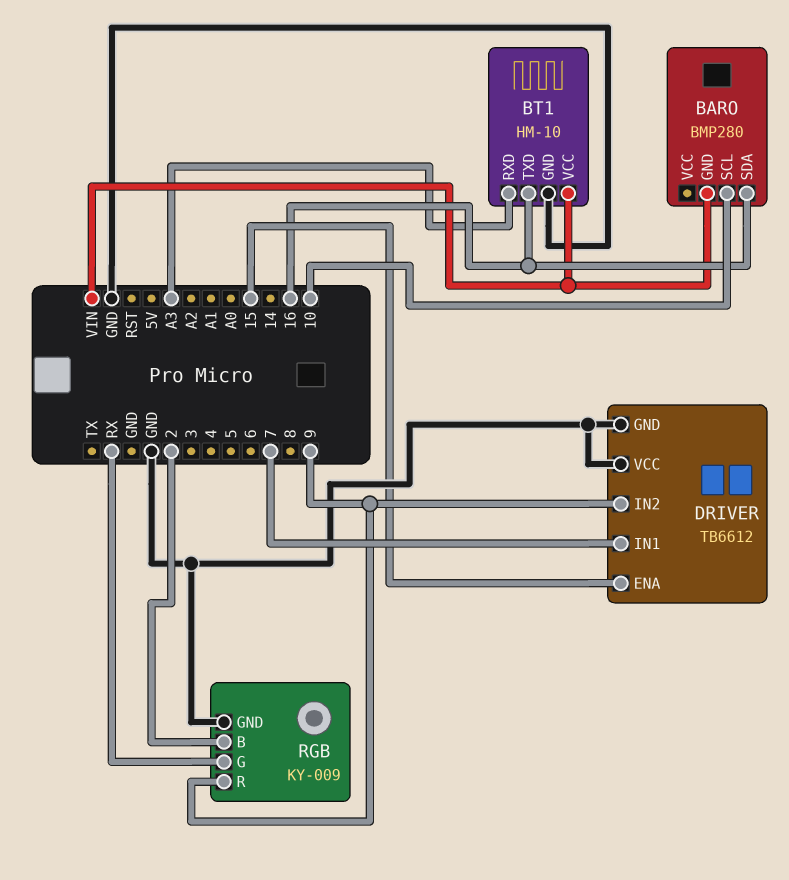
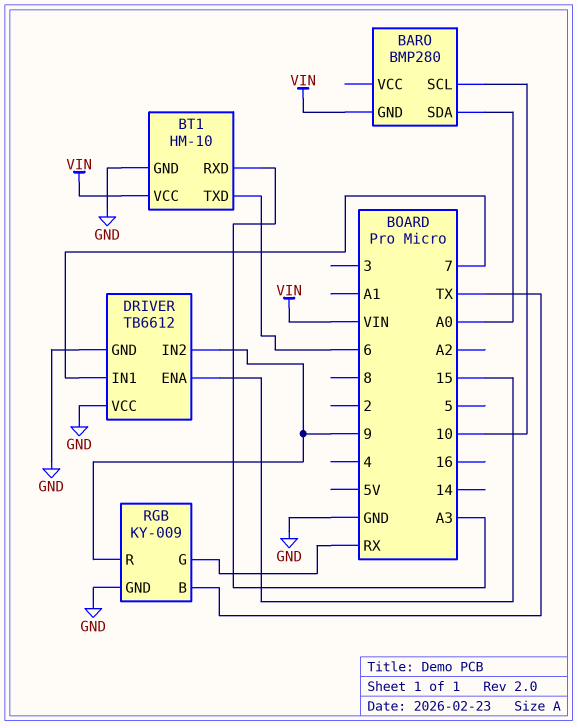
BARO pin SDA: 16 -> A0
BT1 pin TXD: 16 -> 6
RGB pin B: 2 -> TX

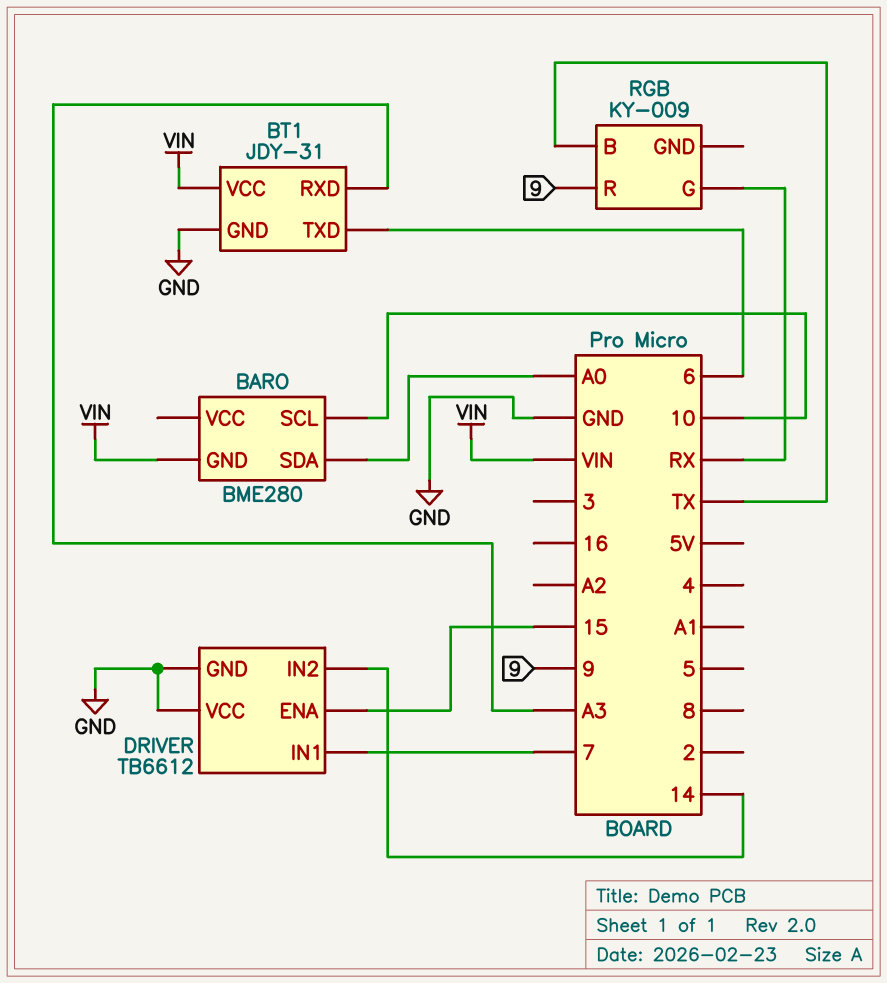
BARO: BMP280 -> BME280
BT1: HM-10 -> JDY-31
DRIVER pin IN2: 9 -> 14
RGB pin GND: GND -> none

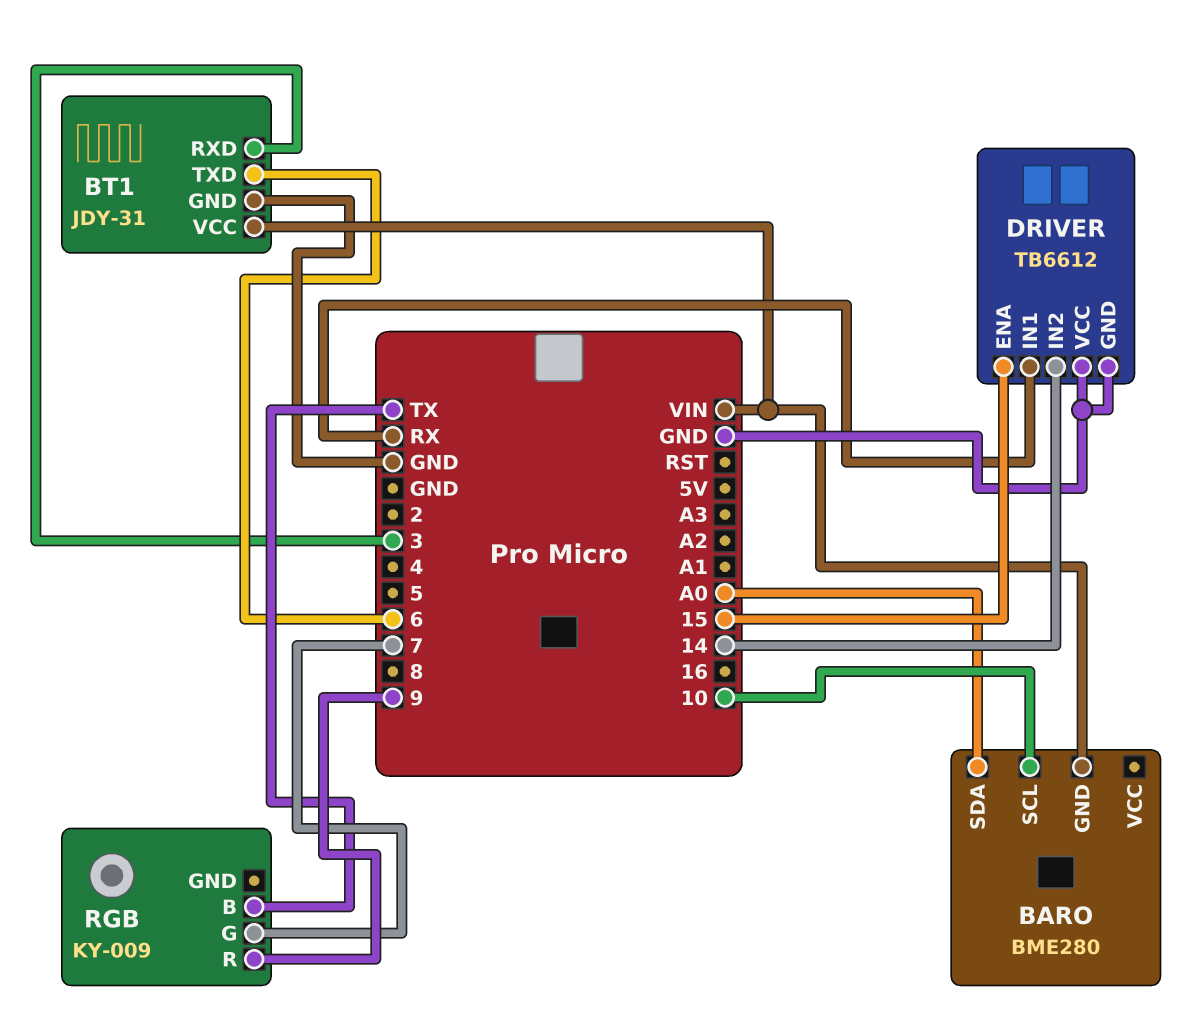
BT1 pin RXD: A3 -> 3
DRIVER pin IN1: 7 -> RX
RGB pin G: RX -> 7

